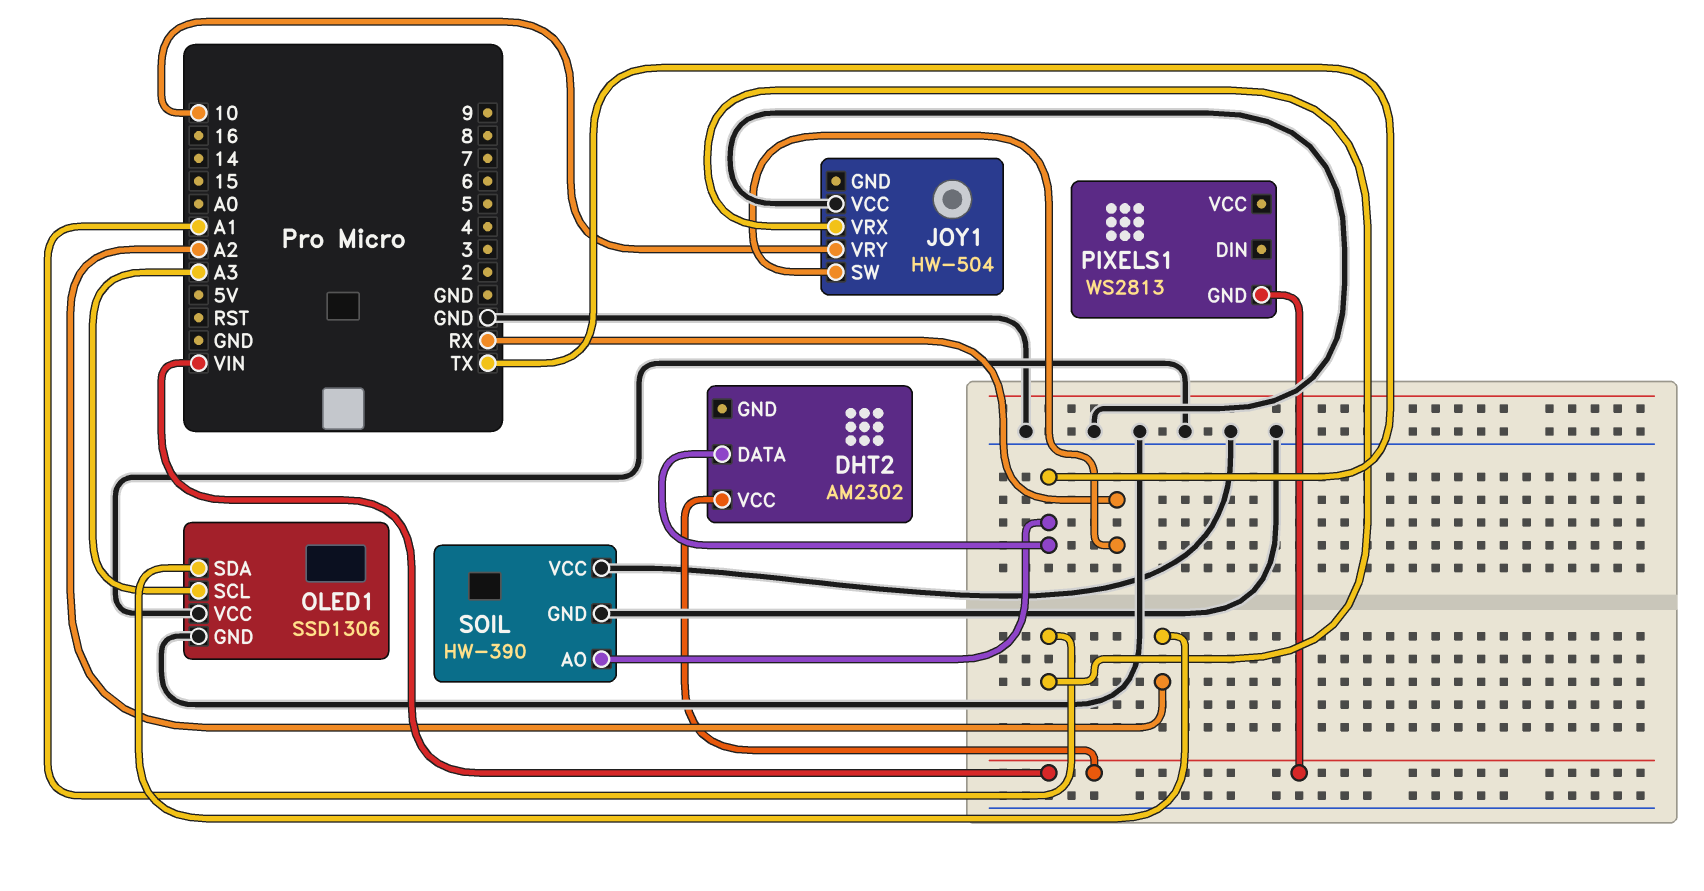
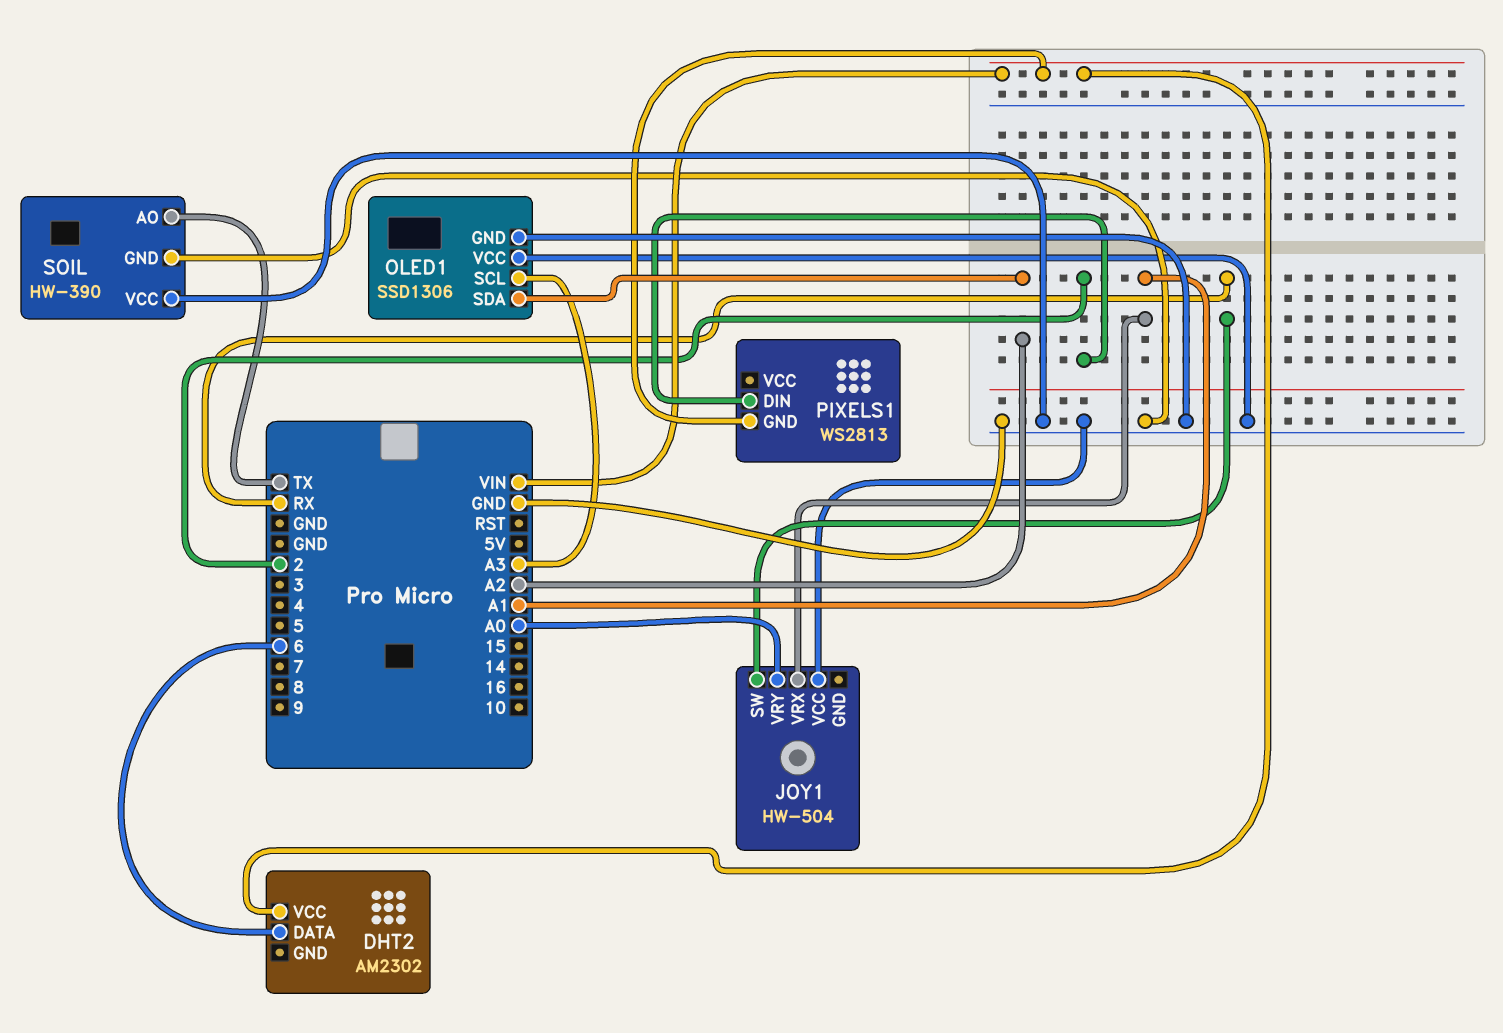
DHT2 pin DATA: TX -> 6
JOY1 pin VRY: 10 -> A0
PIXELS1 pin DIN: none -> 2

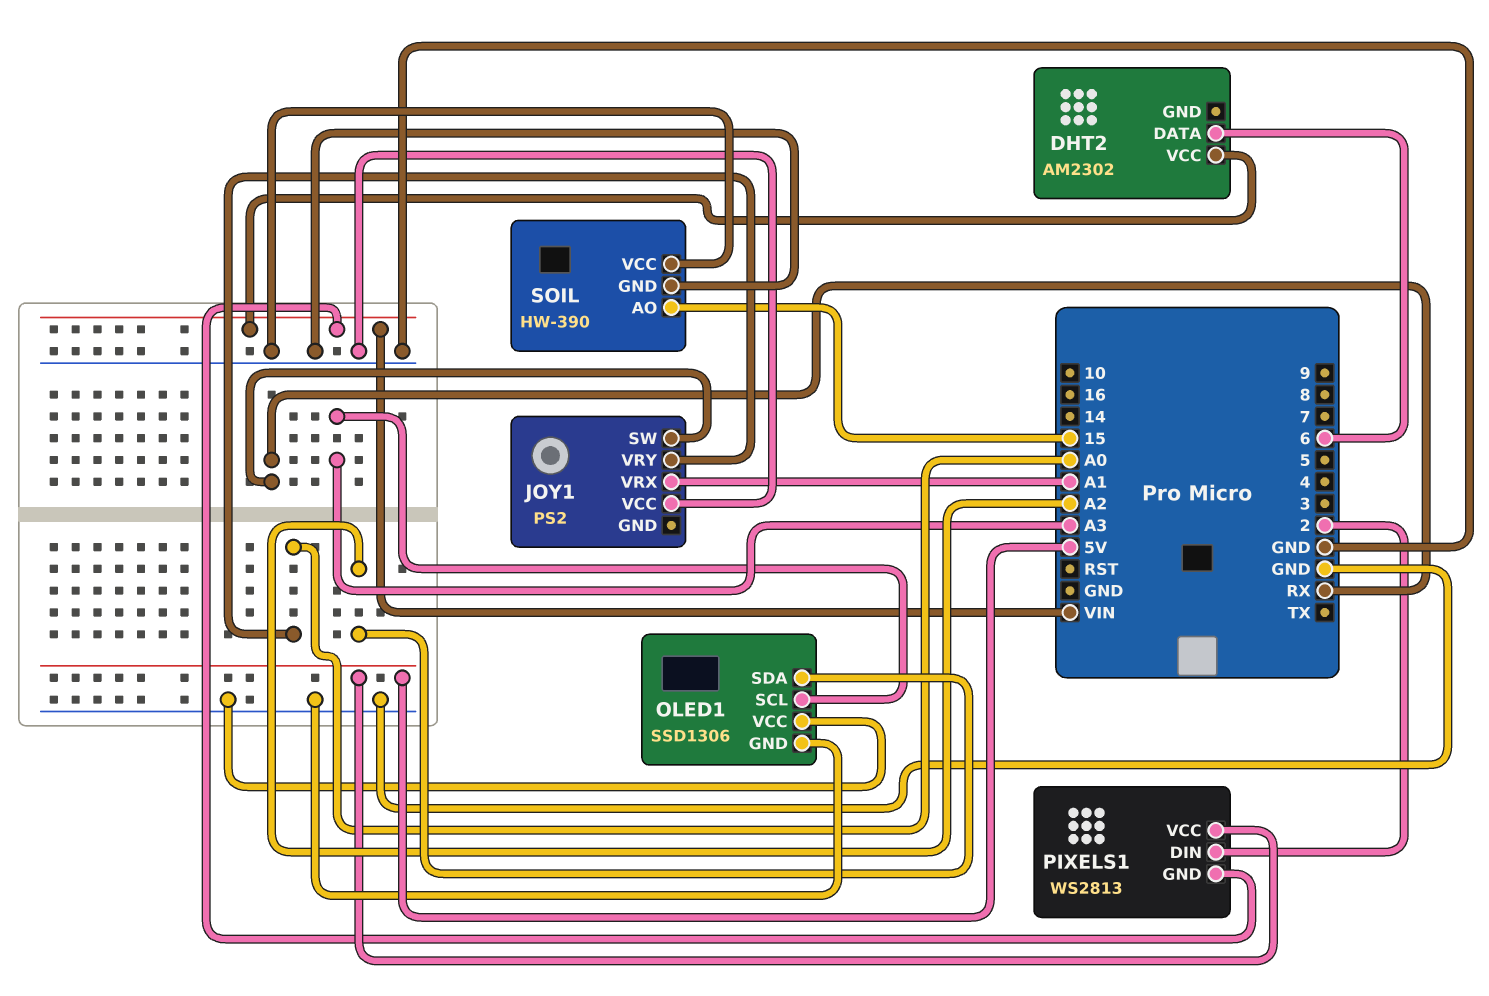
JOY1: HW-504 -> PS2
PIXELS1 pin VCC: none -> 5V
SOIL pin AO: TX -> 15

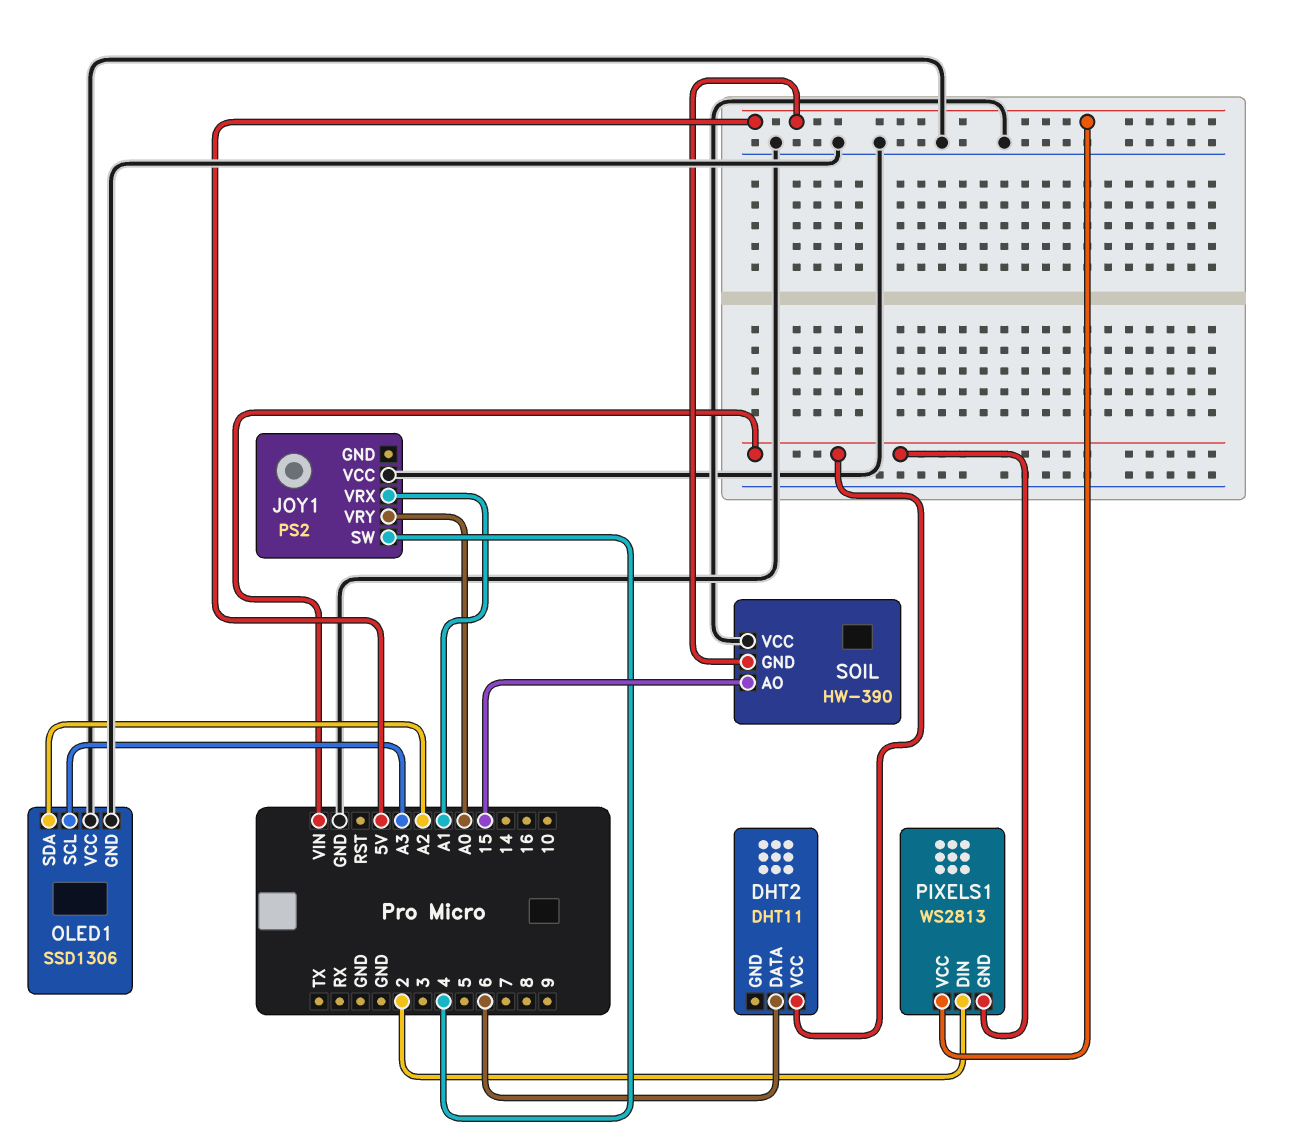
DHT2: AM2302 -> DHT11
JOY1 pin SW: RX -> 4
SOIL pin GND: GND -> 5V

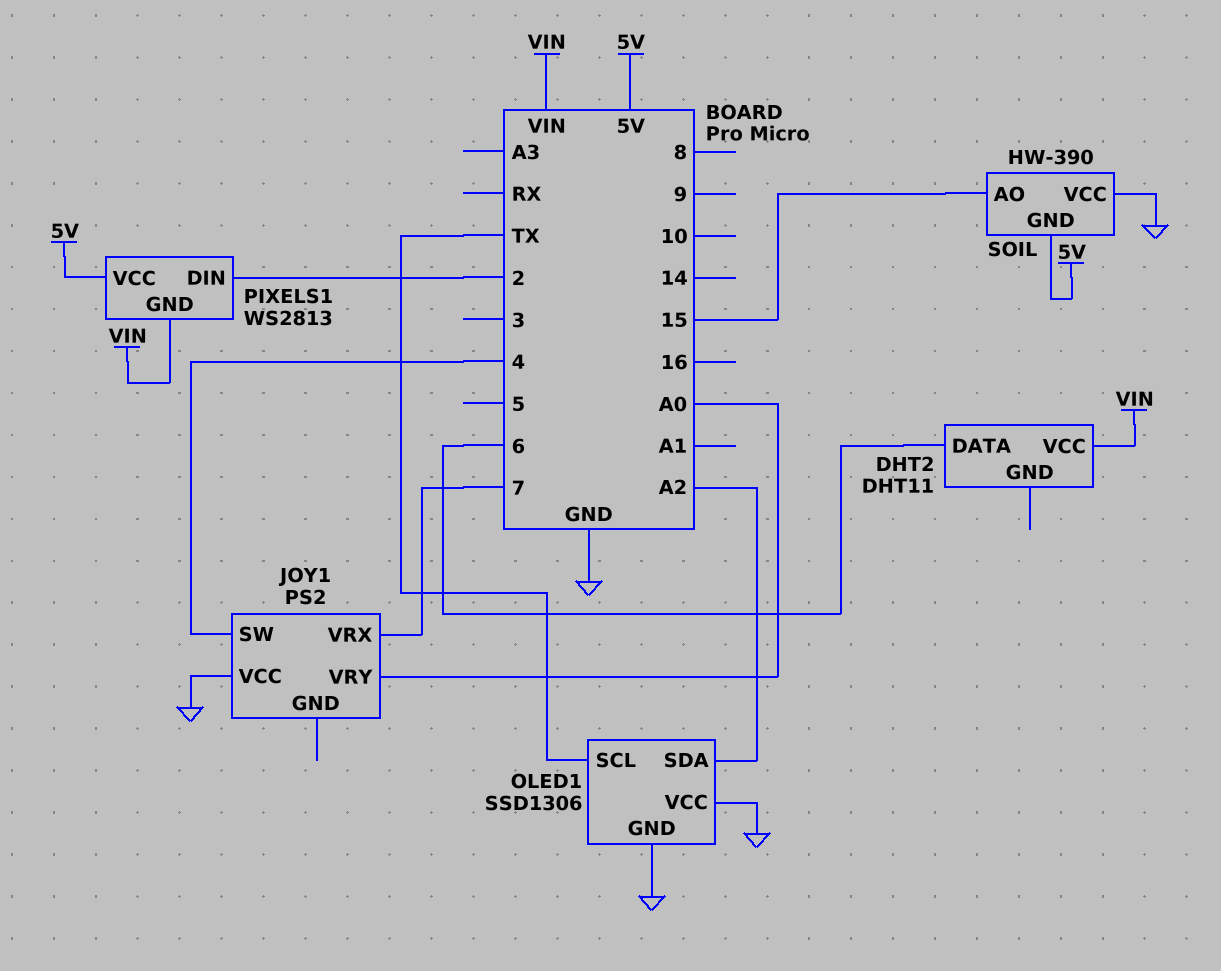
JOY1 pin VRX: A1 -> 7
OLED1 pin SCL: A3 -> TX

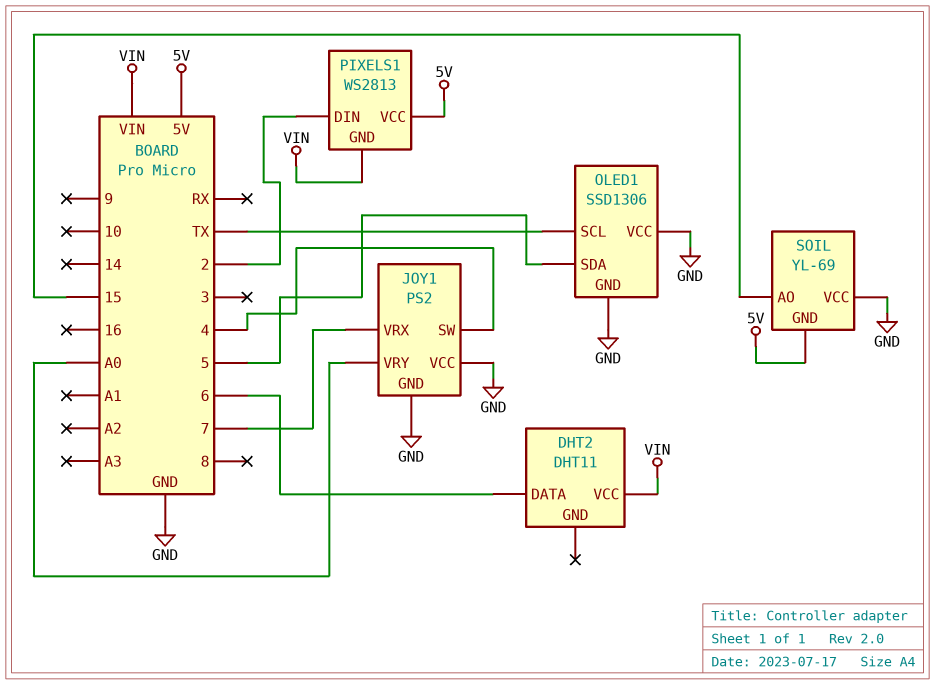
JOY1 pin GND: none -> GND
OLED1 pin SDA: A2 -> 5
SOIL: HW-390 -> YL-69

